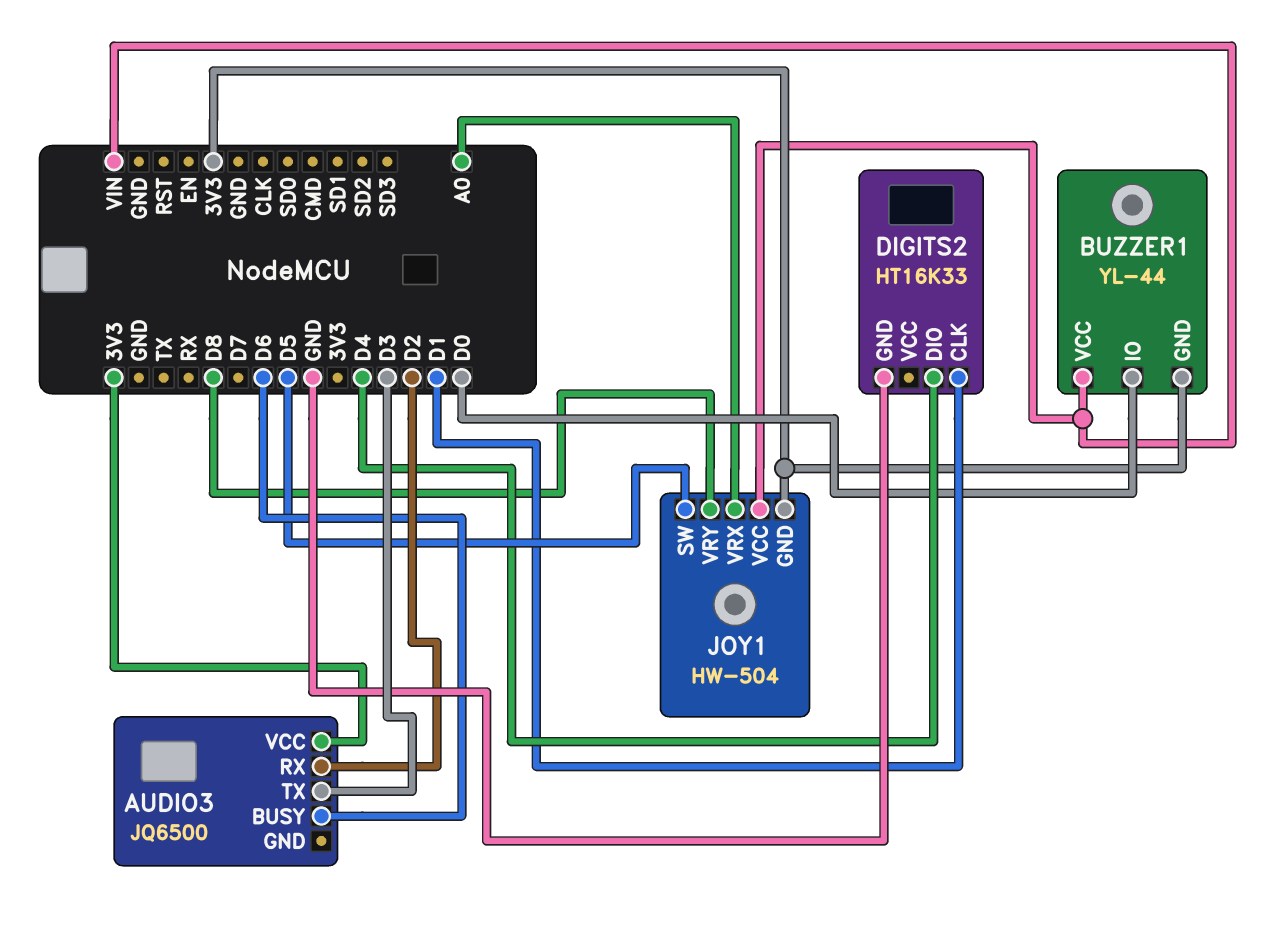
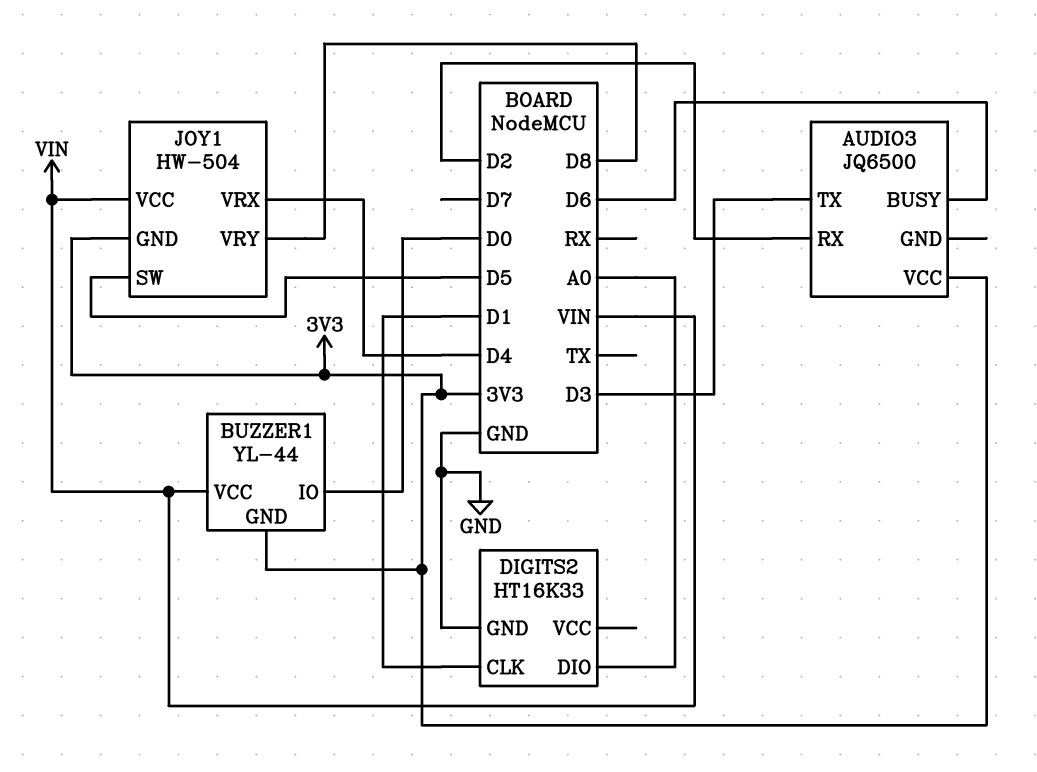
DIGITS2 pin DIO: D4 -> A0
JOY1 pin VRX: A0 -> D4

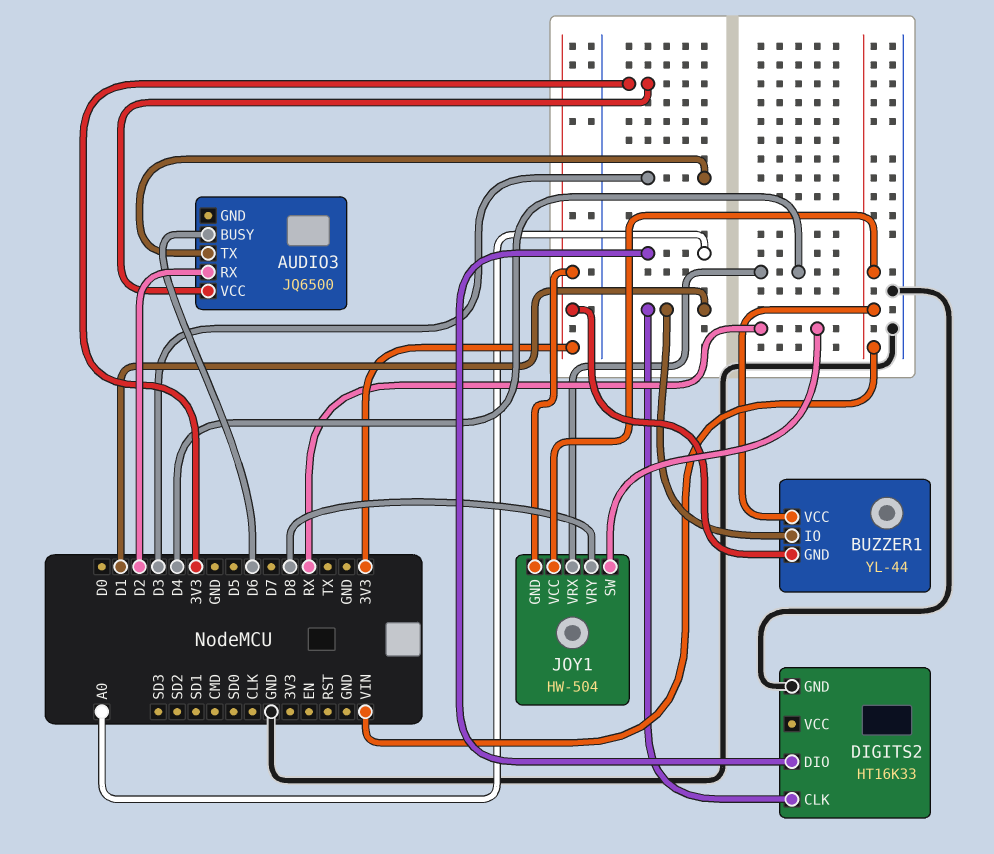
BUZZER1 pin IO: D0 -> D1
JOY1 pin SW: D5 -> RX

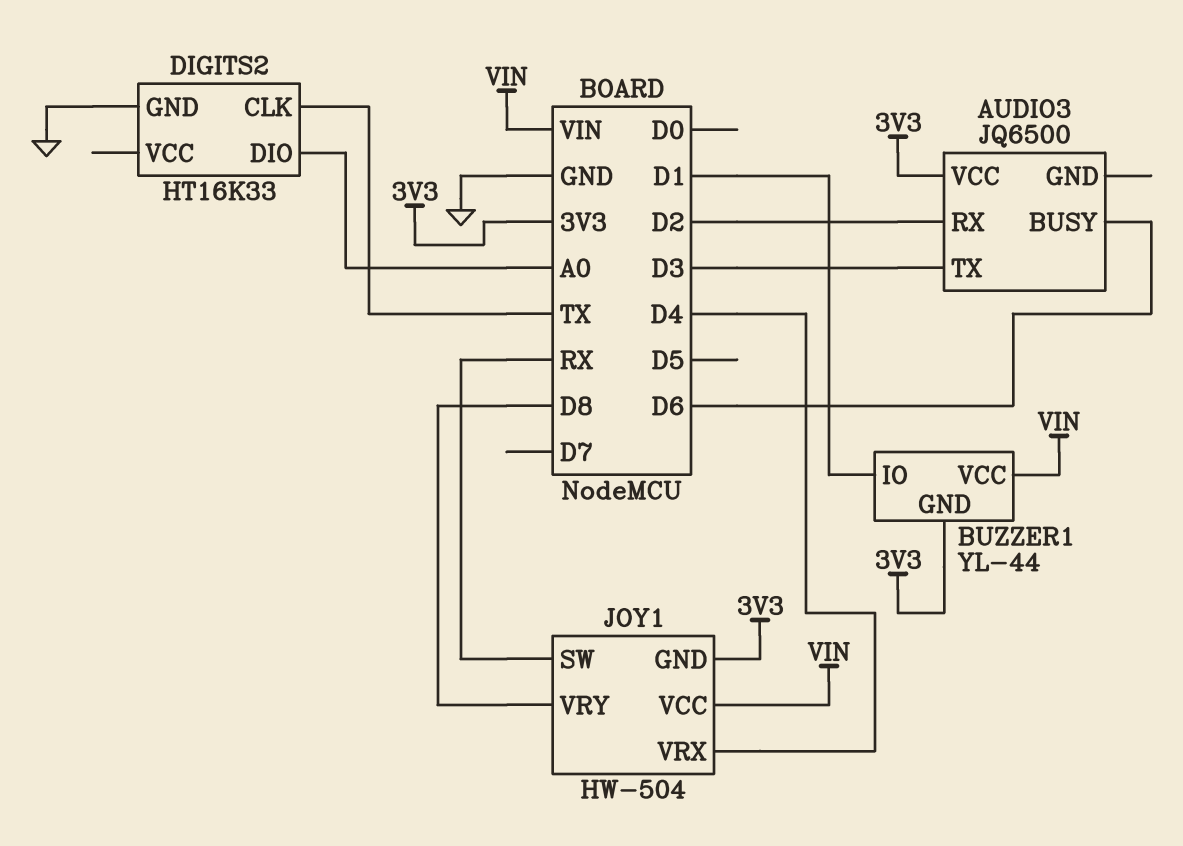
DIGITS2 pin CLK: D1 -> TX

